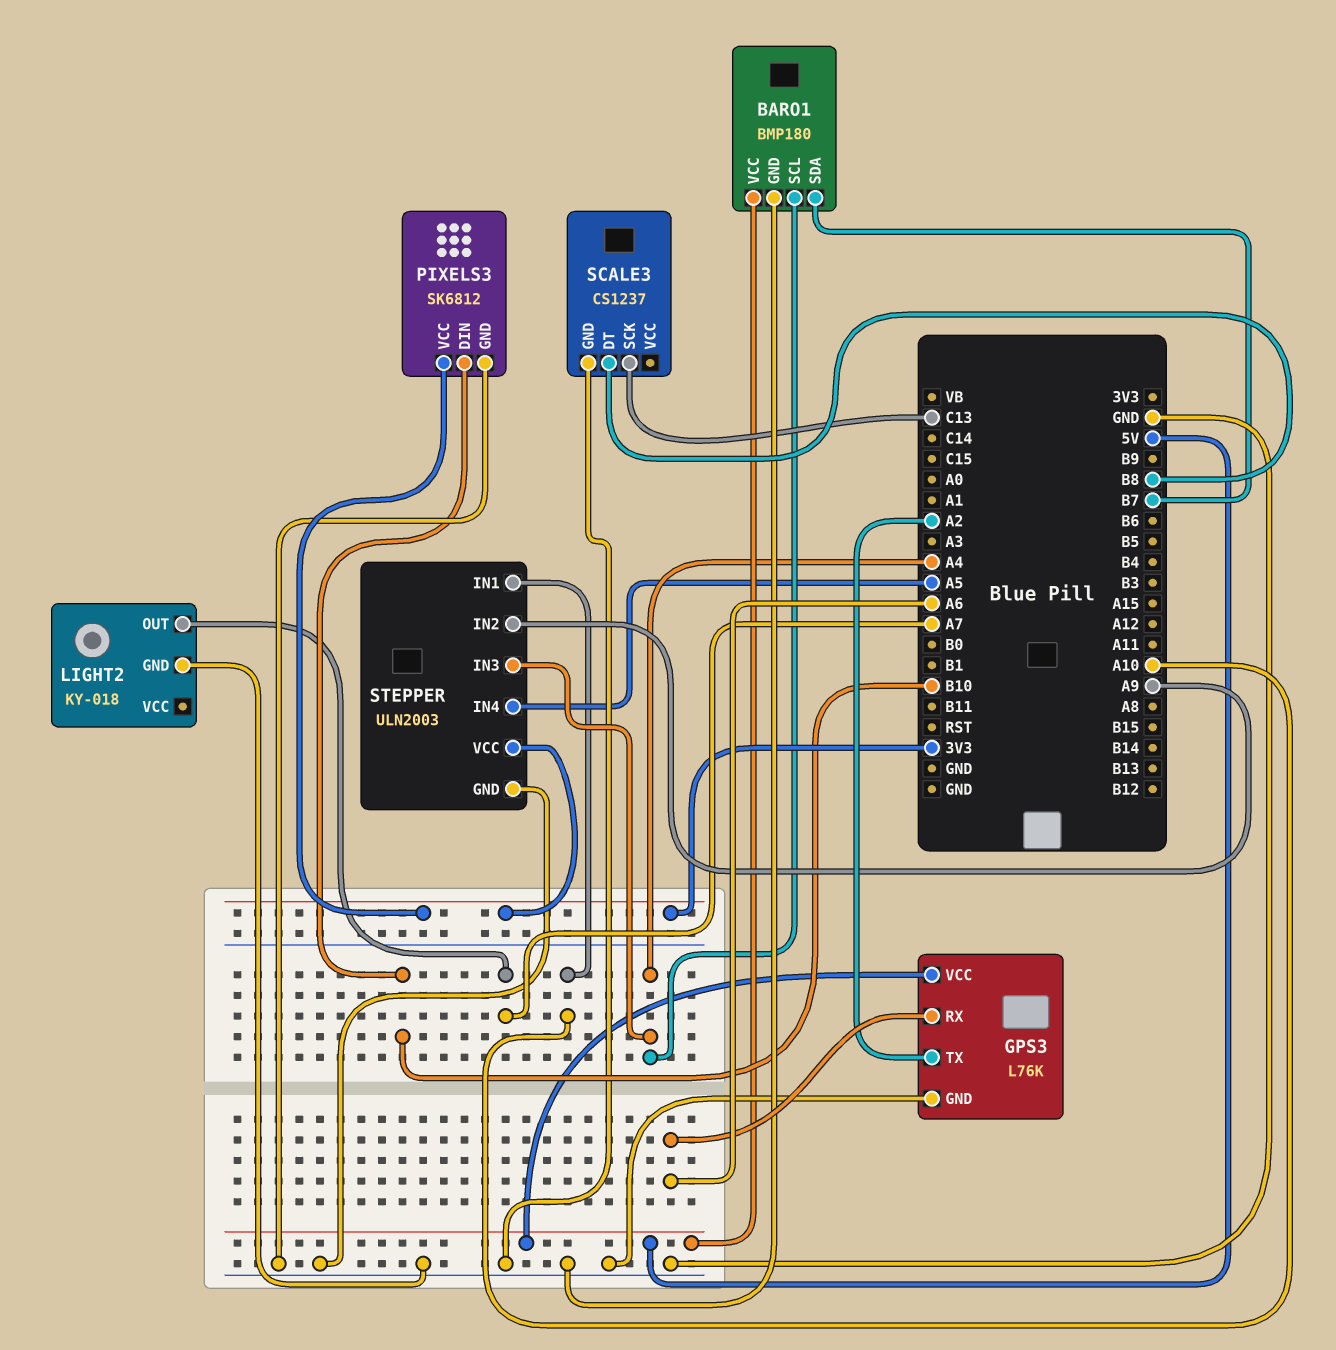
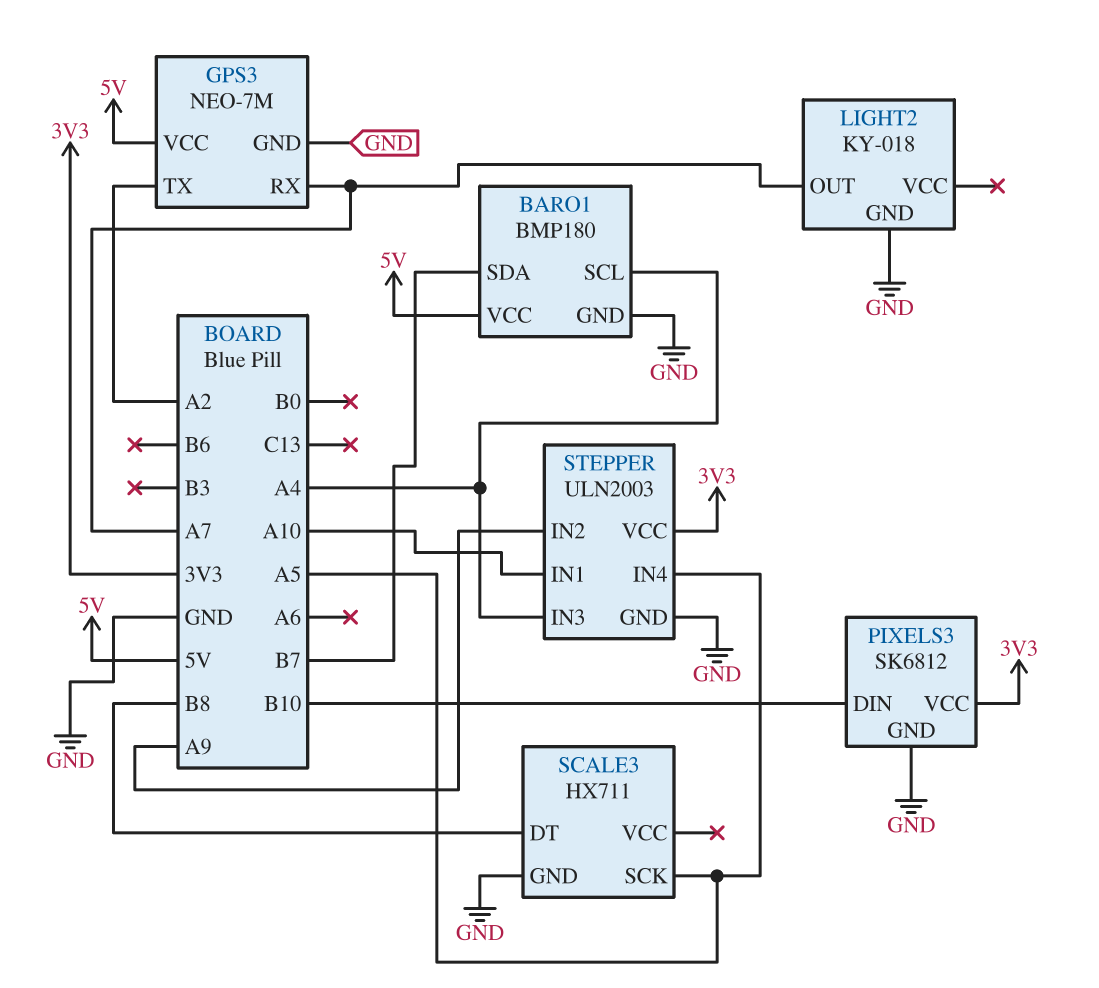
GPS3: L76K -> NEO-7M
GPS3 pin RX: A6 -> A7
SCALE3: CS1237 -> HX711
SCALE3 pin SCK: C13 -> A5

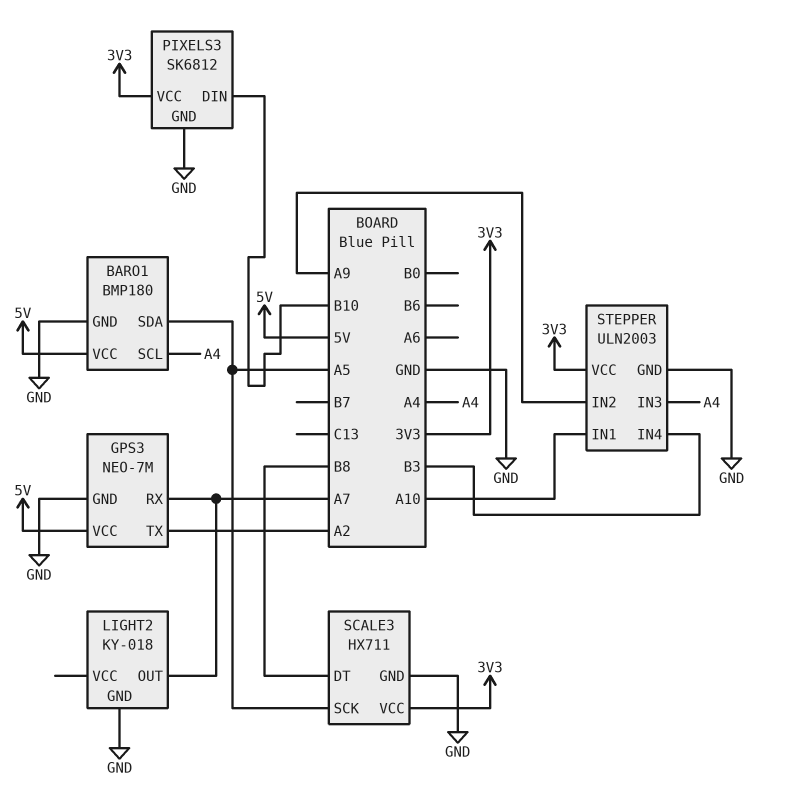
BARO1 pin SDA: B7 -> A5
SCALE3 pin VCC: none -> 3V3
STEPPER pin IN4: A5 -> B3

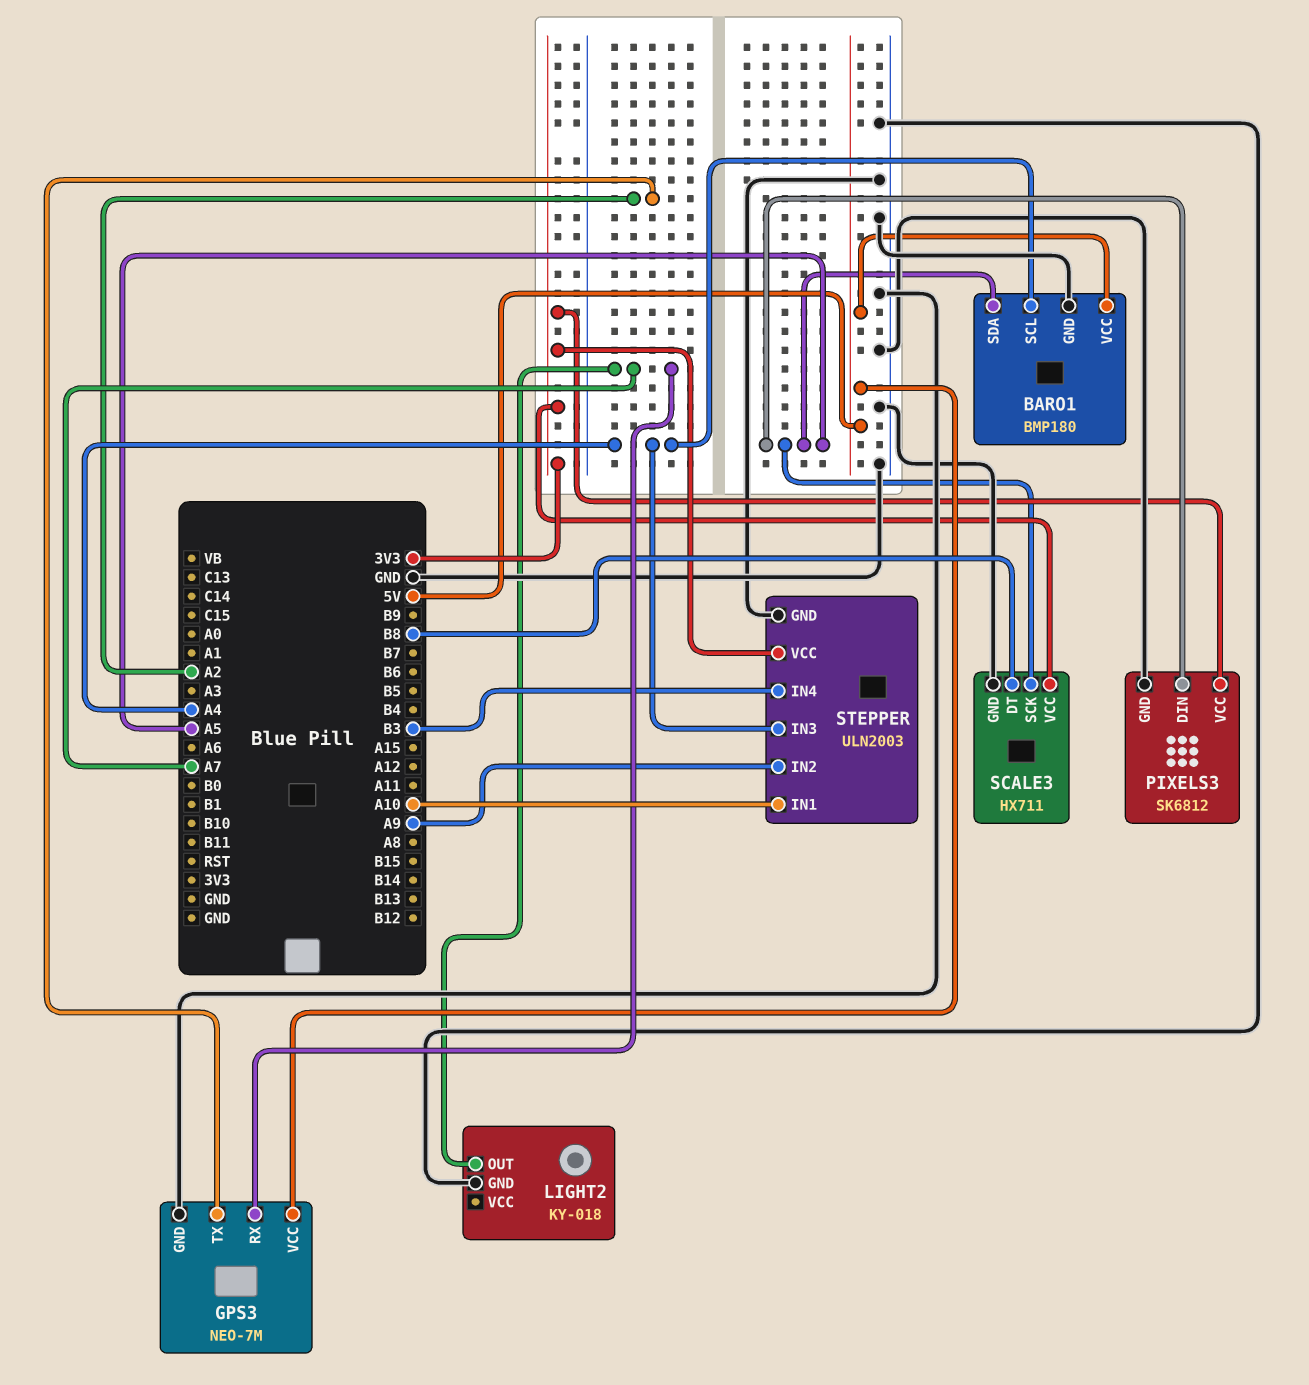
PIXELS3 pin DIN: B10 -> A5

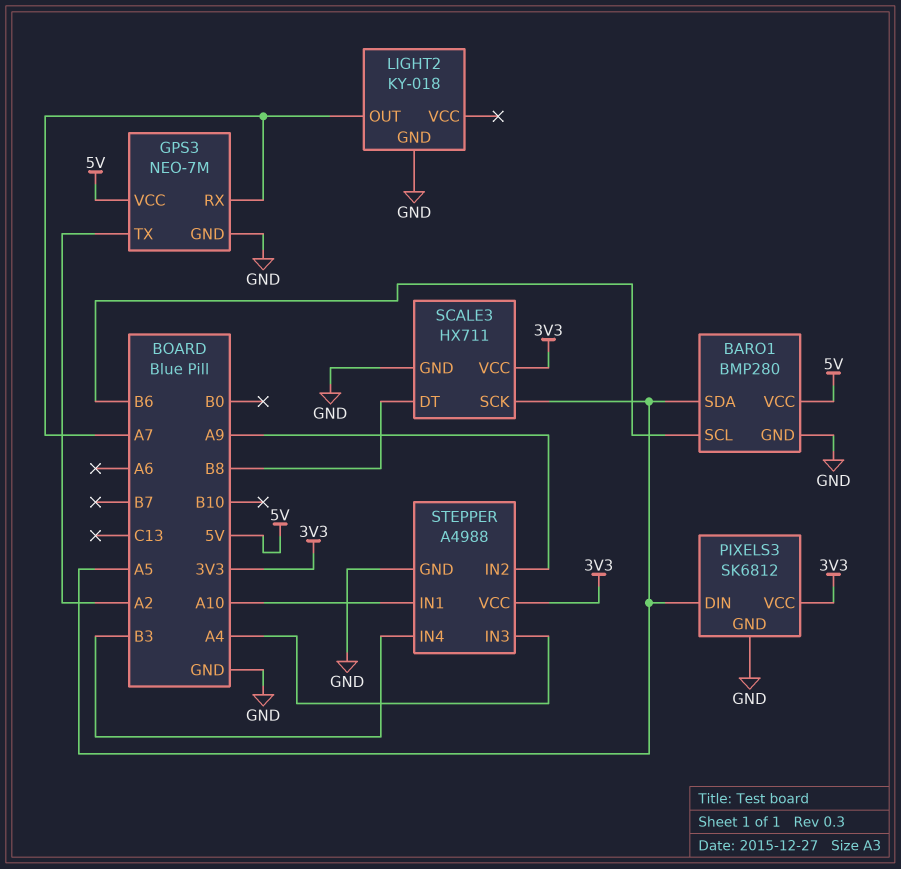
BARO1: BMP180 -> BMP280
BARO1 pin SCL: A4 -> B6
STEPPER: ULN2003 -> A4988

